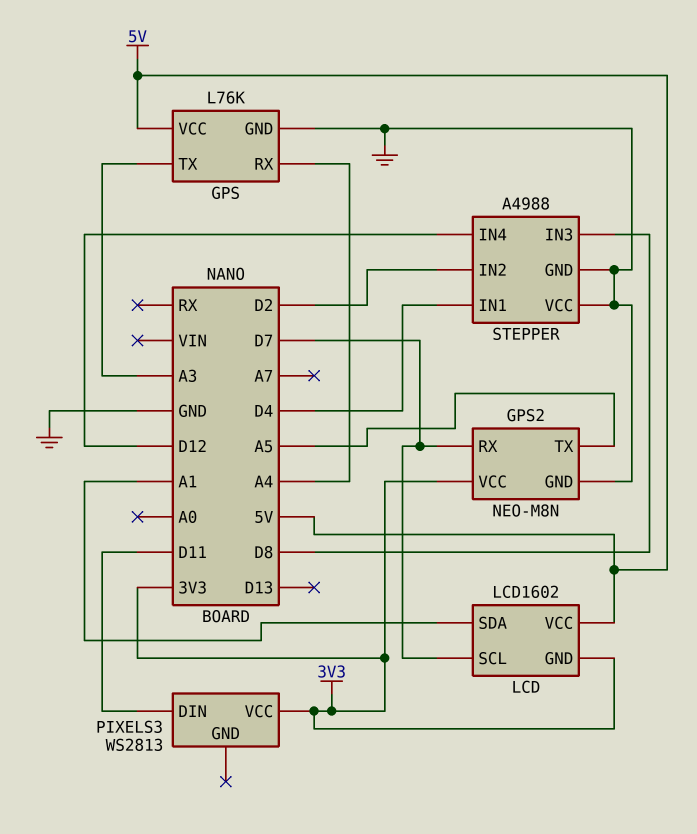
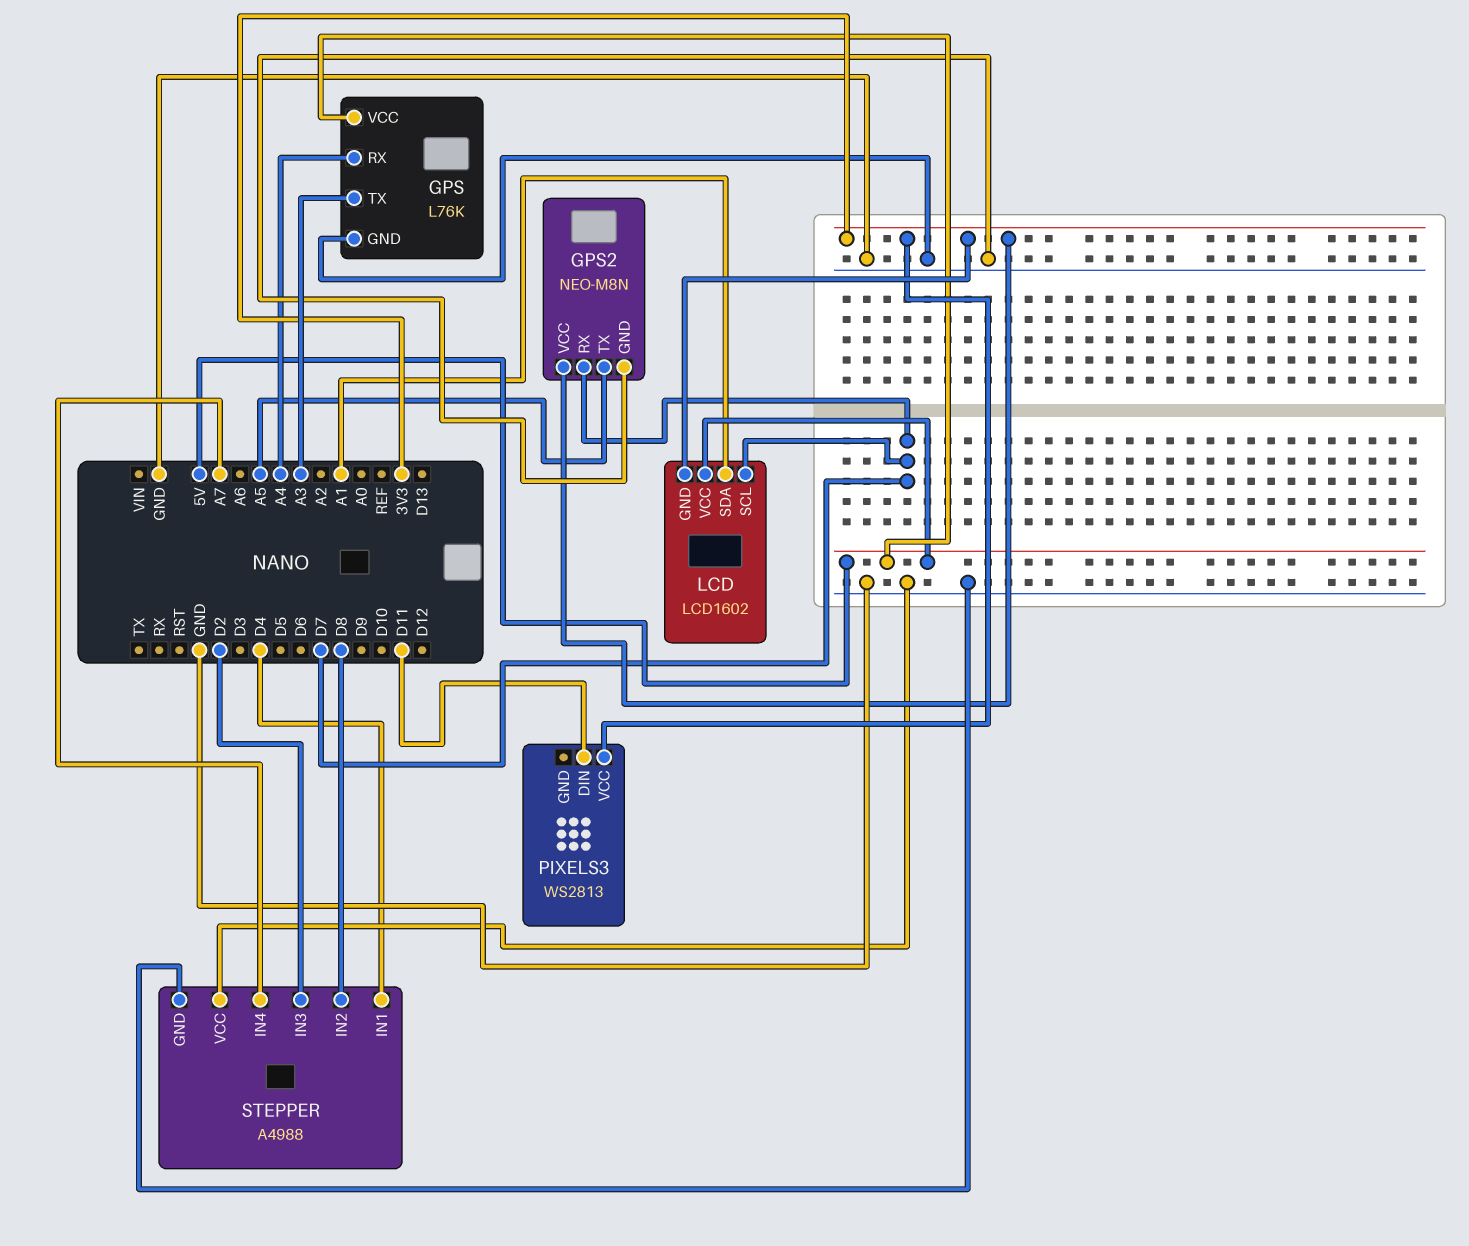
STEPPER pin IN2: D2 -> D8
STEPPER pin IN3: D8 -> D2
STEPPER pin IN4: D12 -> A7

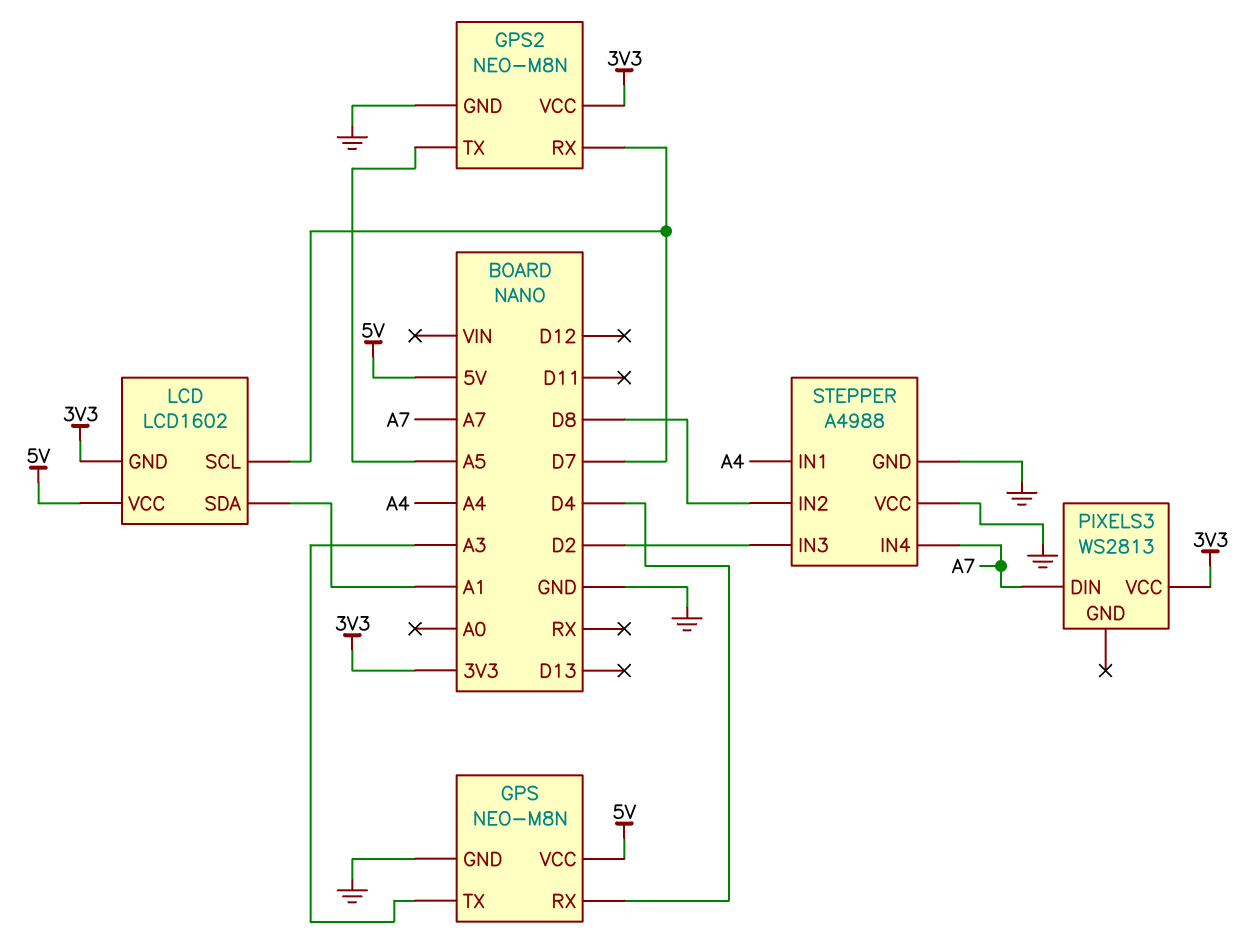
GPS: L76K -> NEO-M8N
GPS pin RX: A4 -> D4
PIXELS3 pin DIN: D11 -> A7
STEPPER pin IN1: D4 -> A4

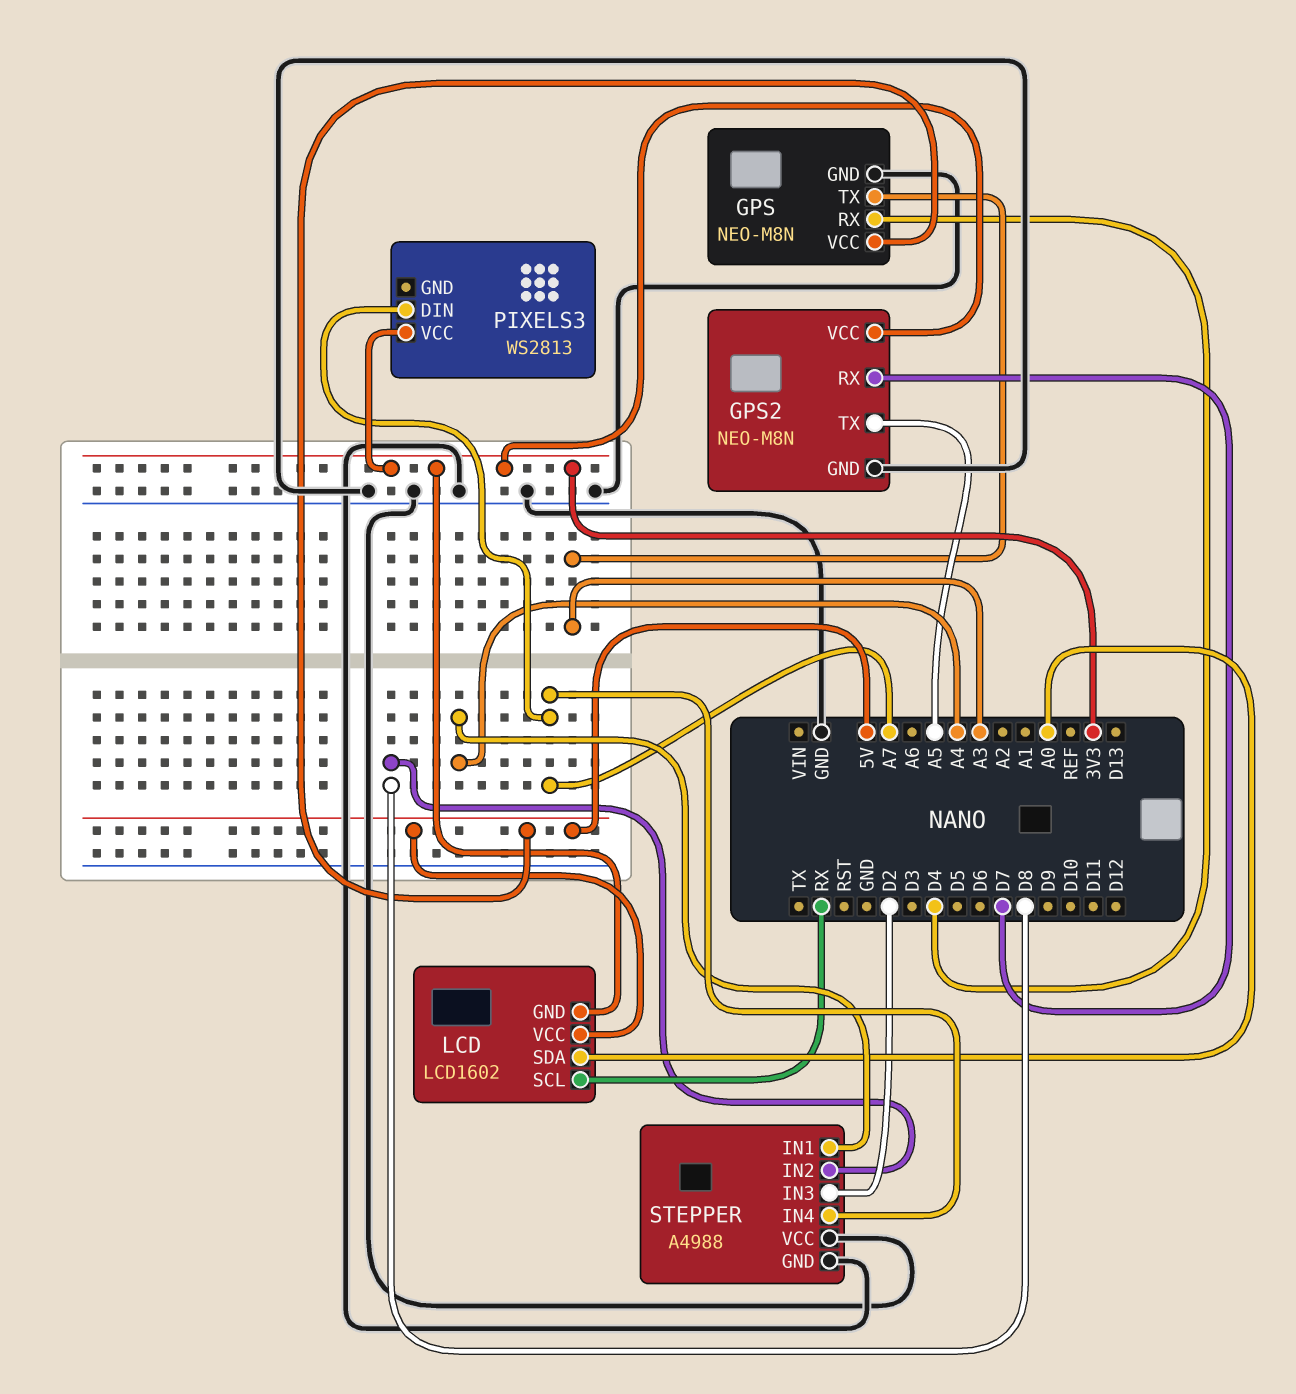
LCD pin SCL: D7 -> RX
LCD pin SDA: A1 -> A0

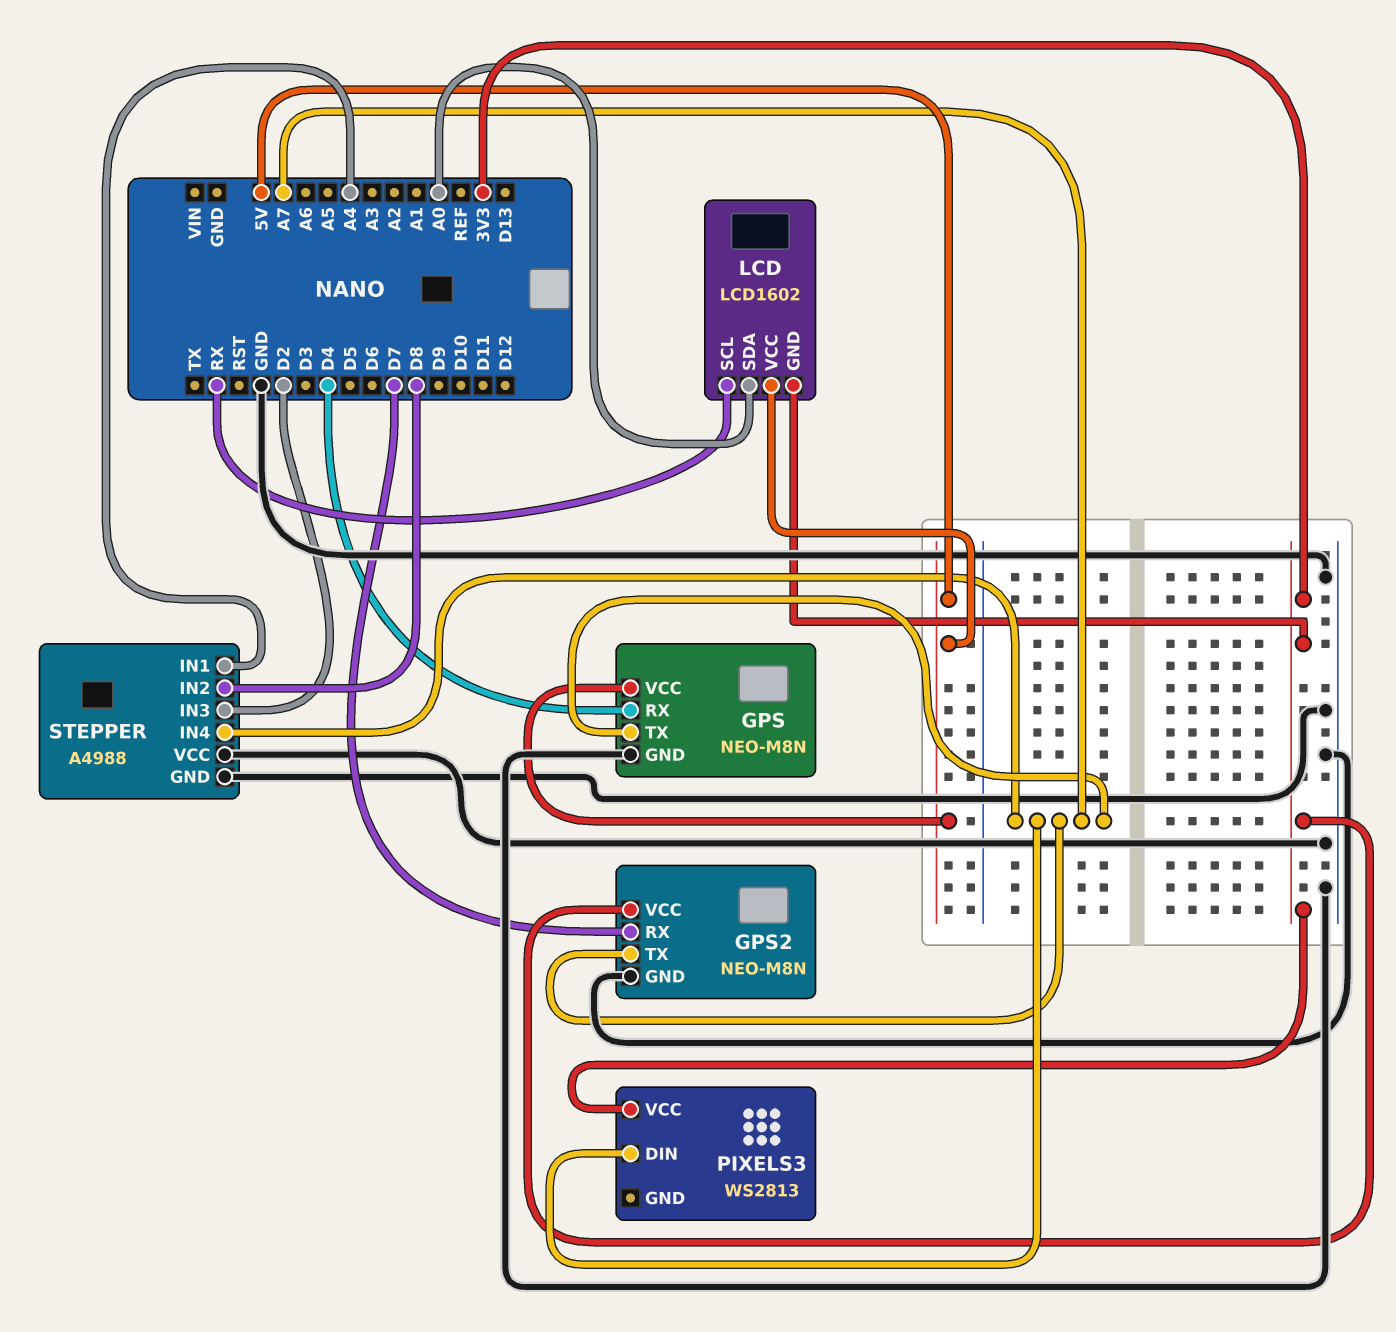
GPS pin TX: A3 -> A7
GPS2 pin TX: A5 -> A7

